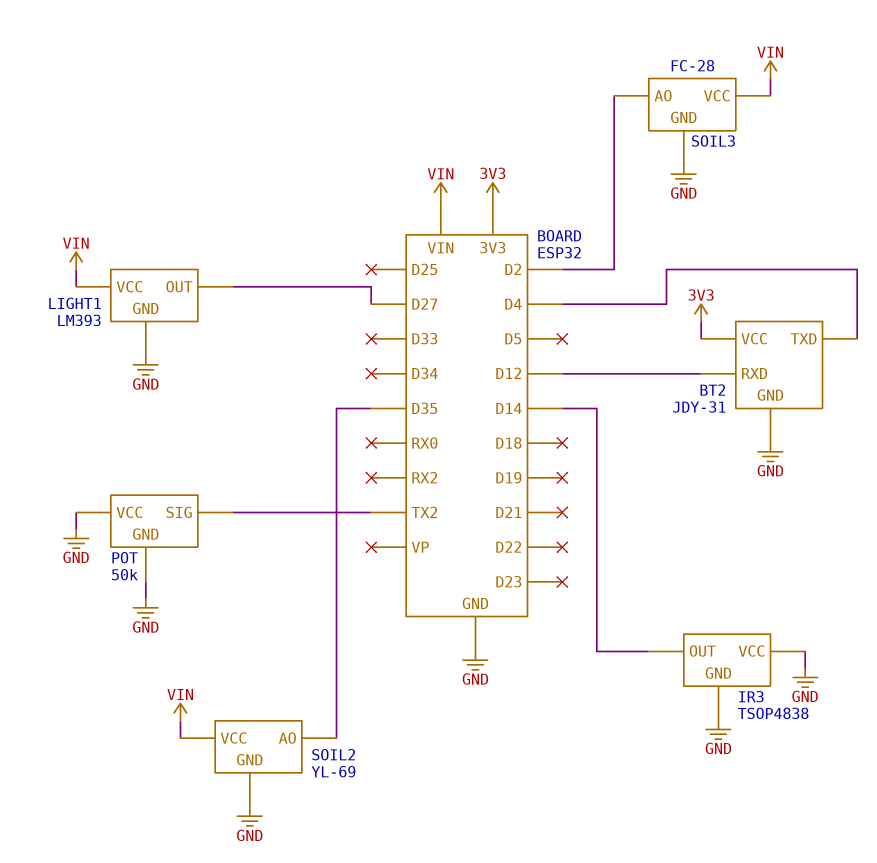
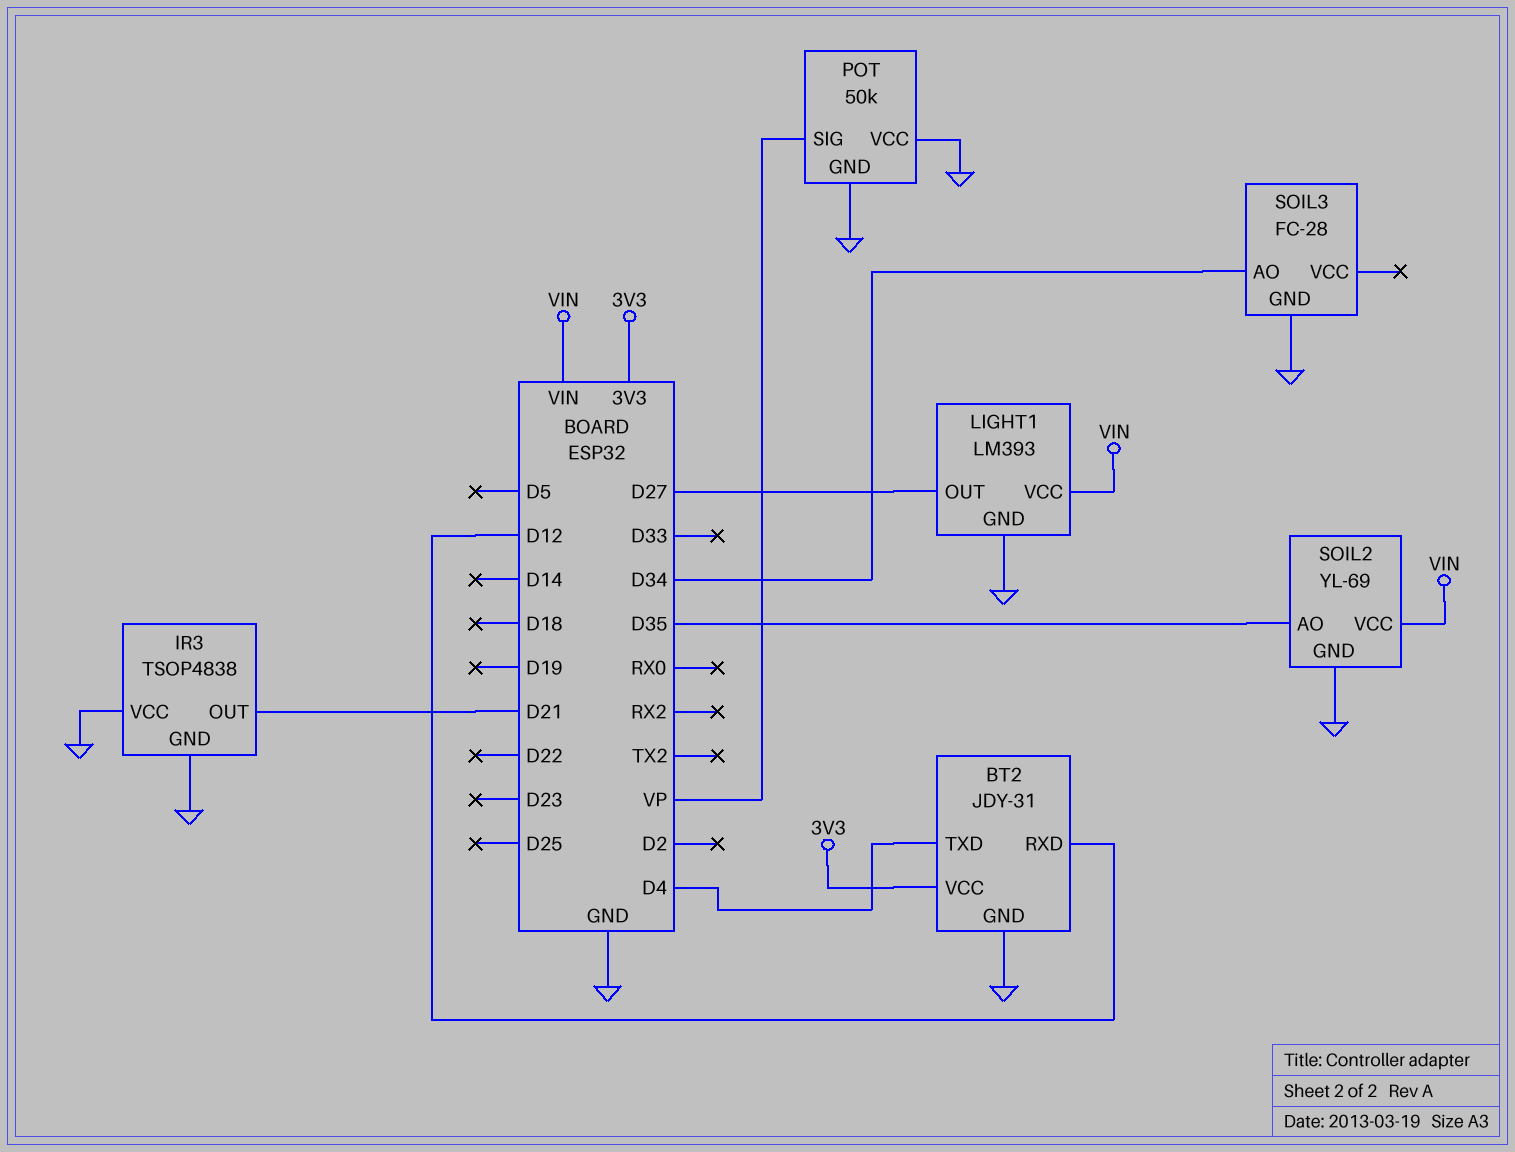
IR3 pin OUT: D14 -> D21
POT pin SIG: TX2 -> VP
SOIL3 pin AO: D2 -> D34
SOIL3 pin VCC: VIN -> none

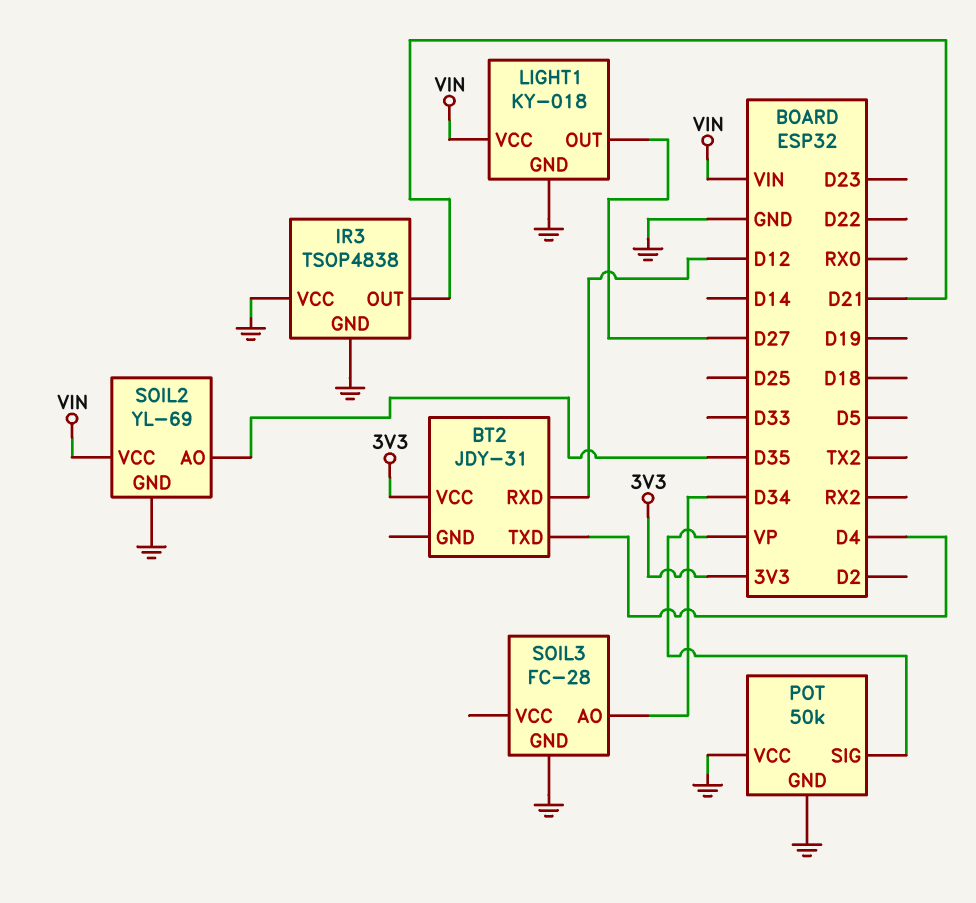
BT2 pin GND: GND -> none
LIGHT1: LM393 -> KY-018

